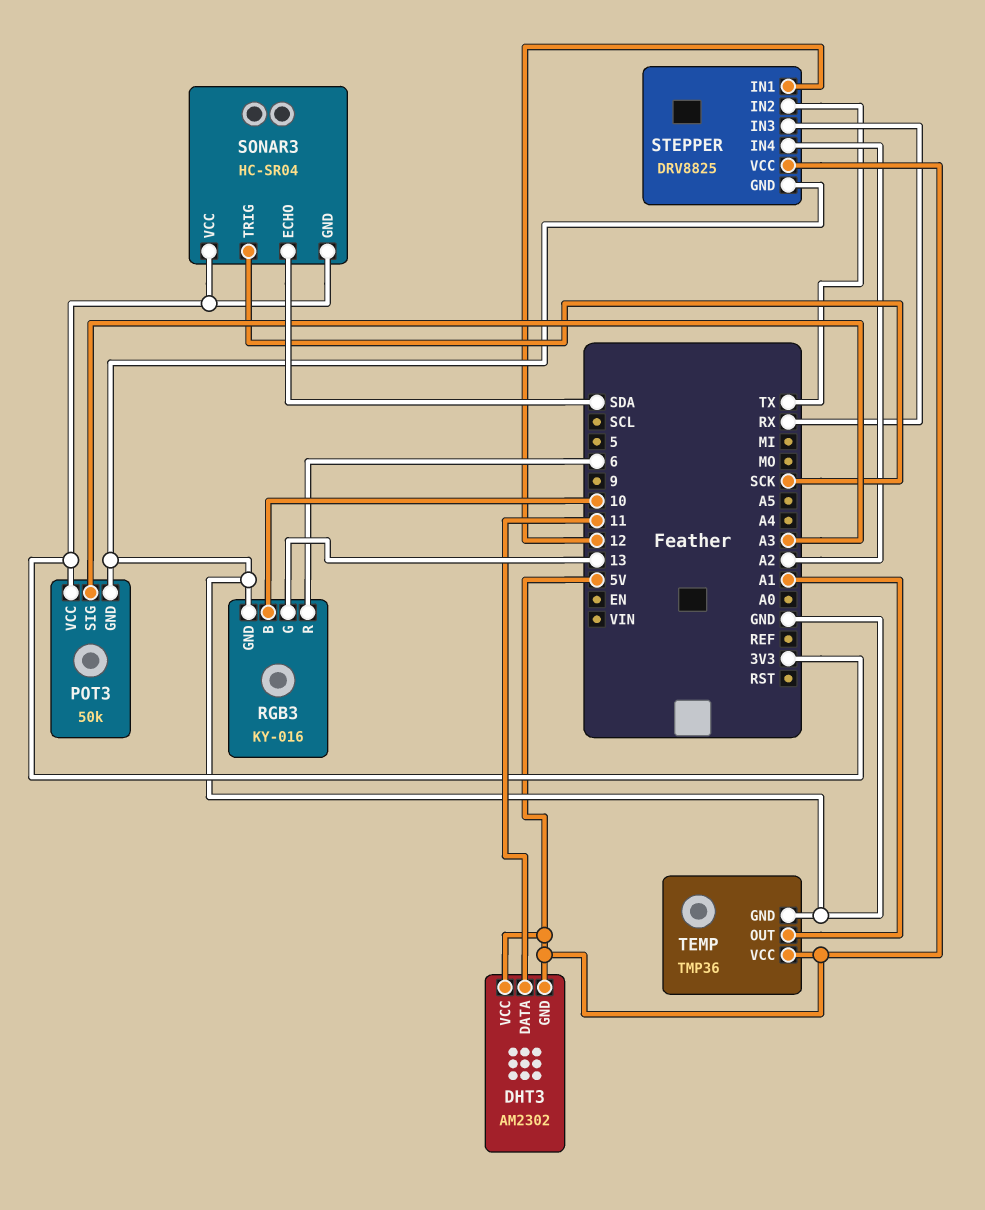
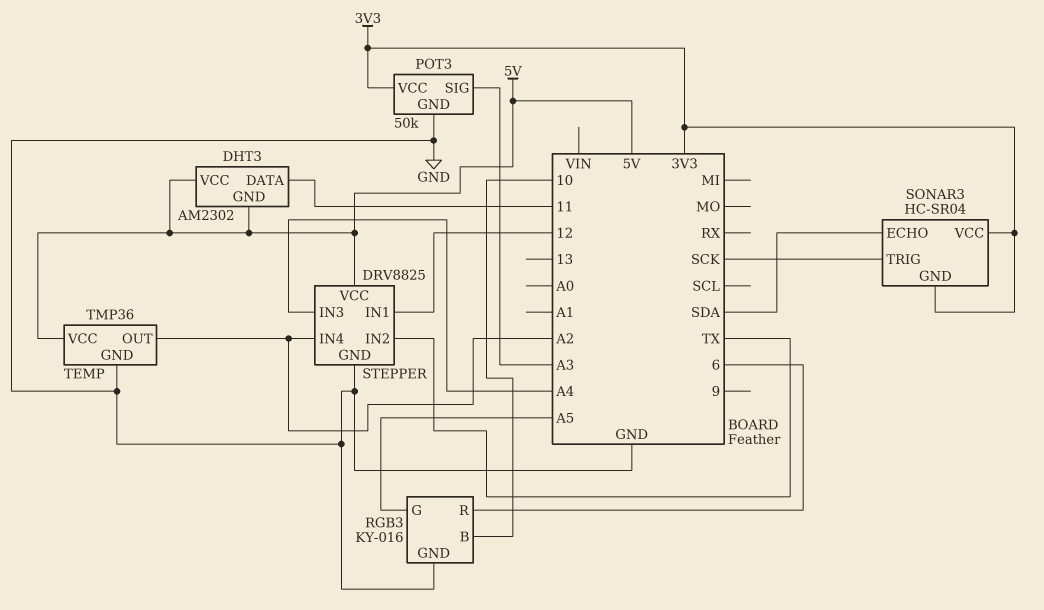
RGB3 pin G: 13 -> A5
STEPPER pin IN3: RX -> A4
TEMP pin OUT: A1 -> A2

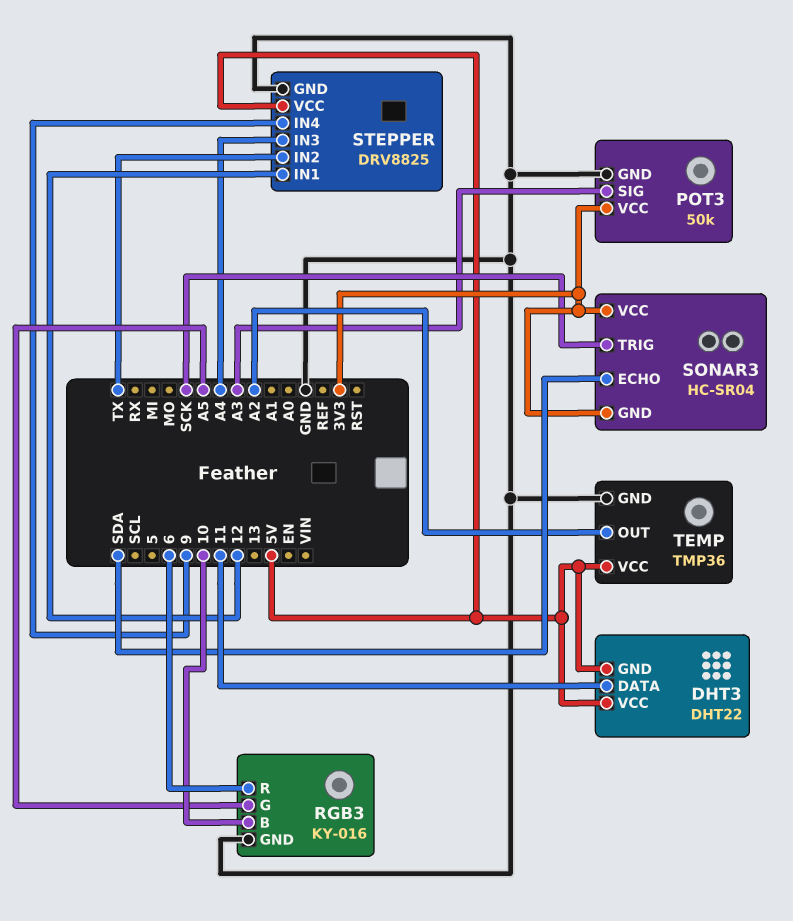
DHT3: AM2302 -> DHT22
STEPPER pin IN4: A2 -> 9

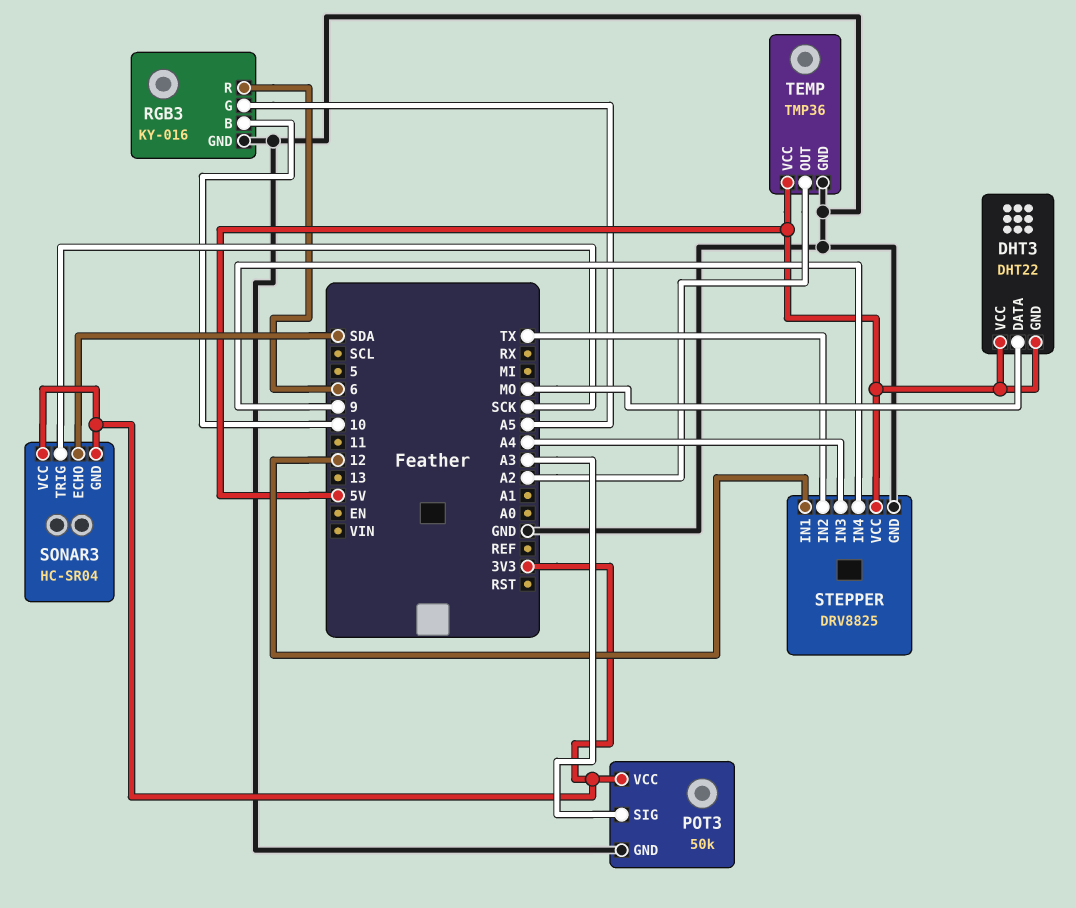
DHT3 pin DATA: 11 -> MO

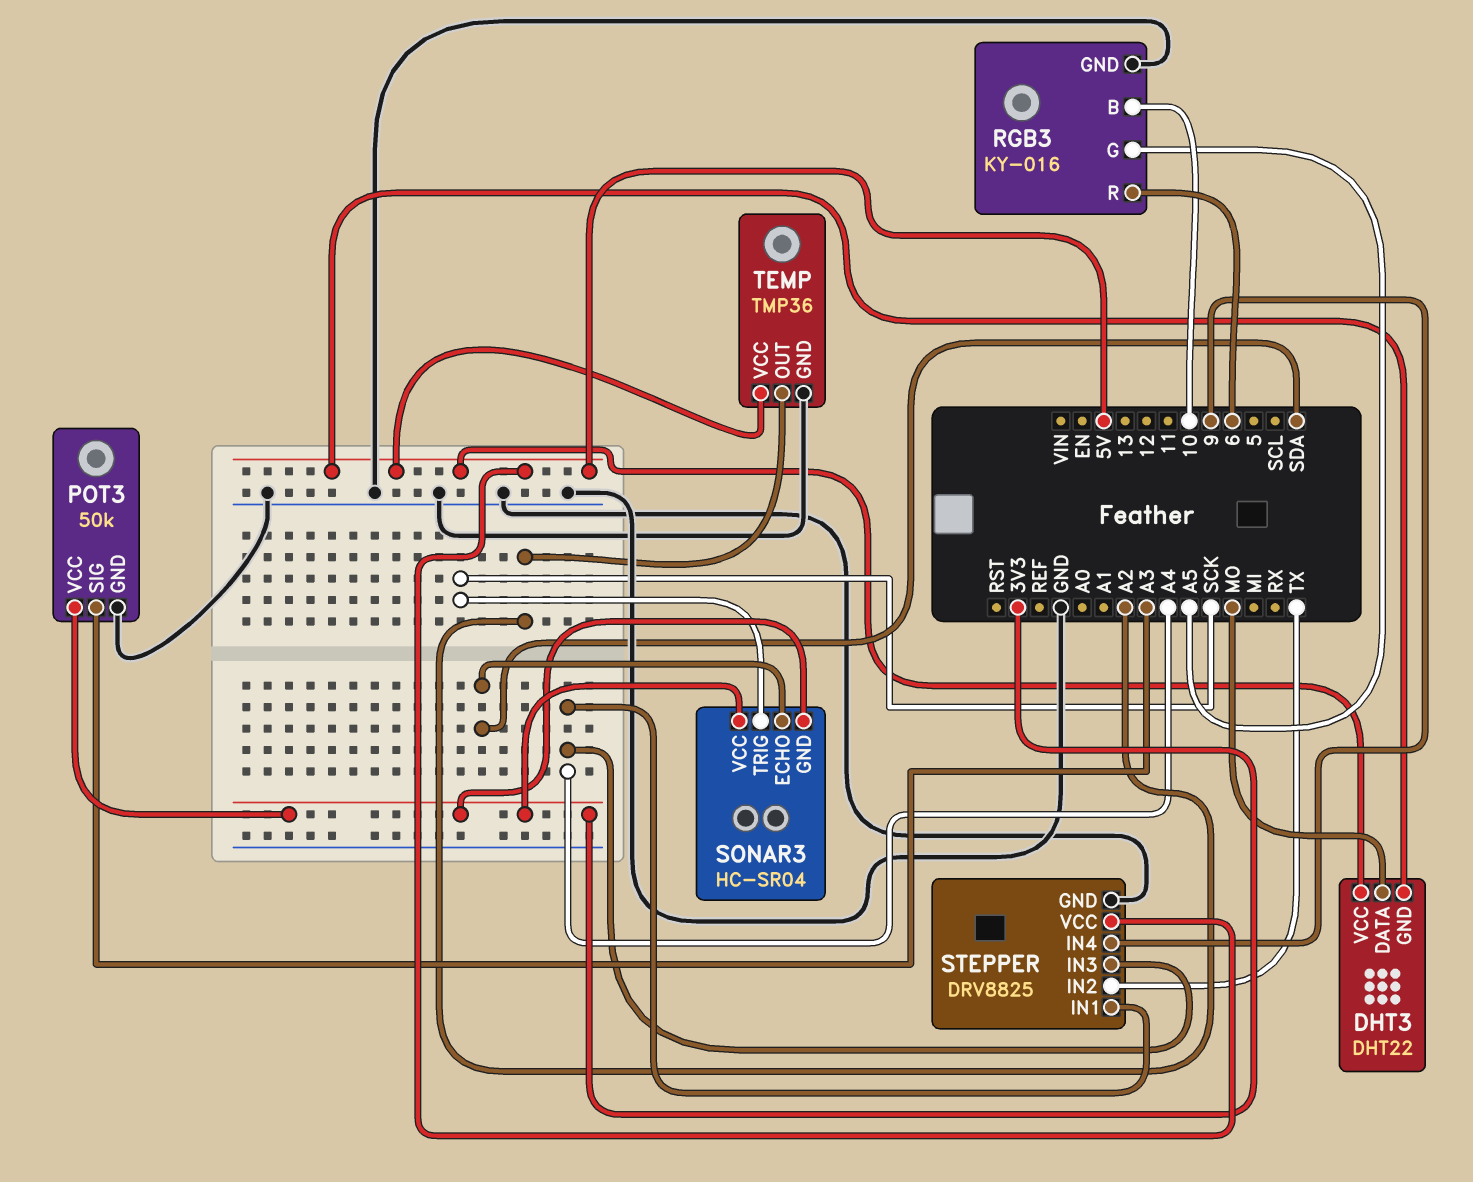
STEPPER pin IN1: 12 -> A4

